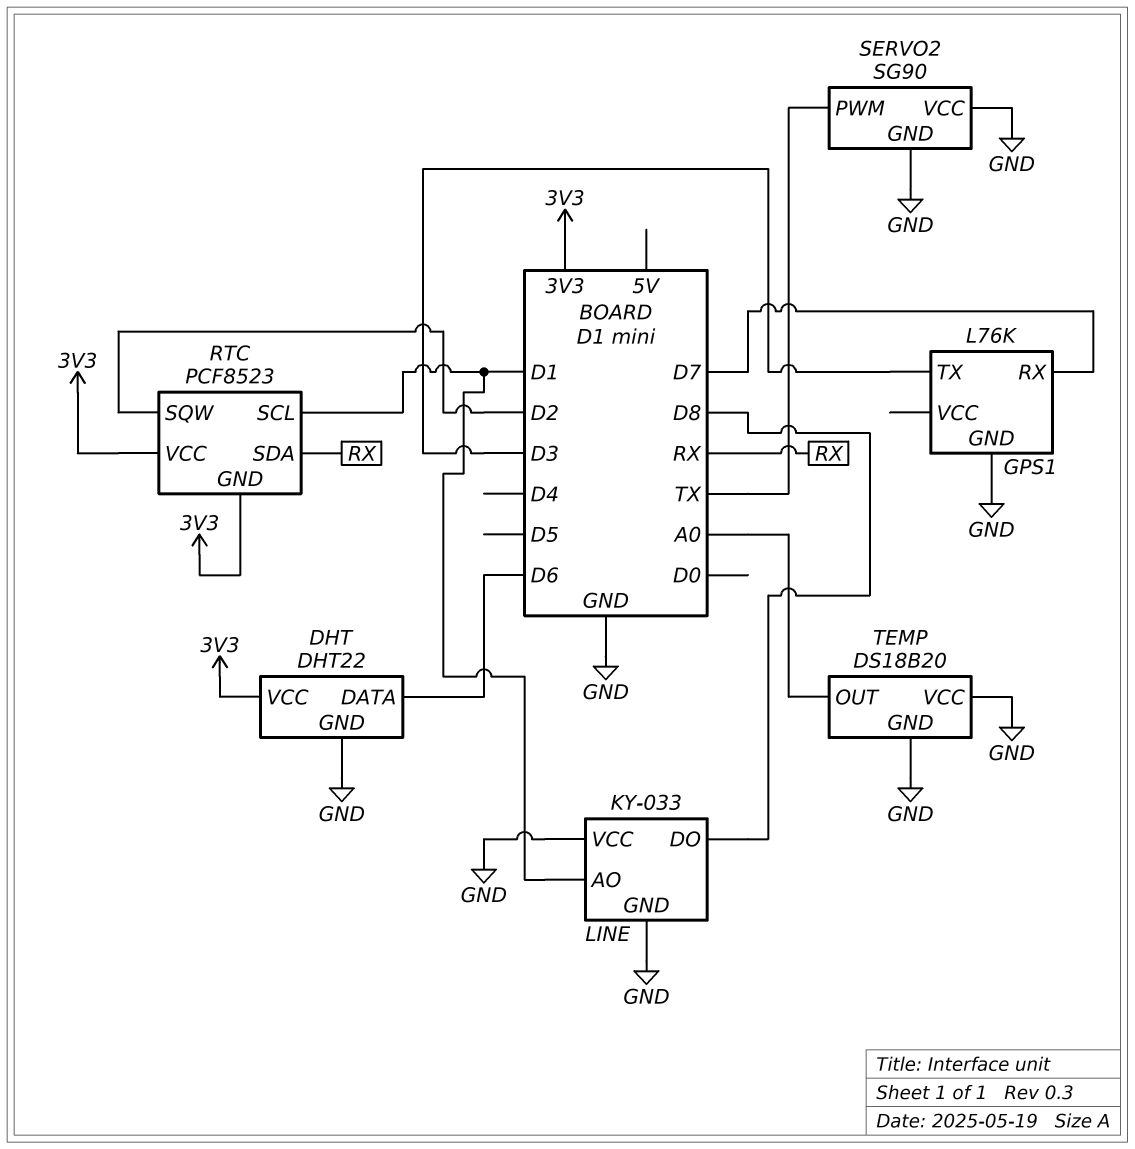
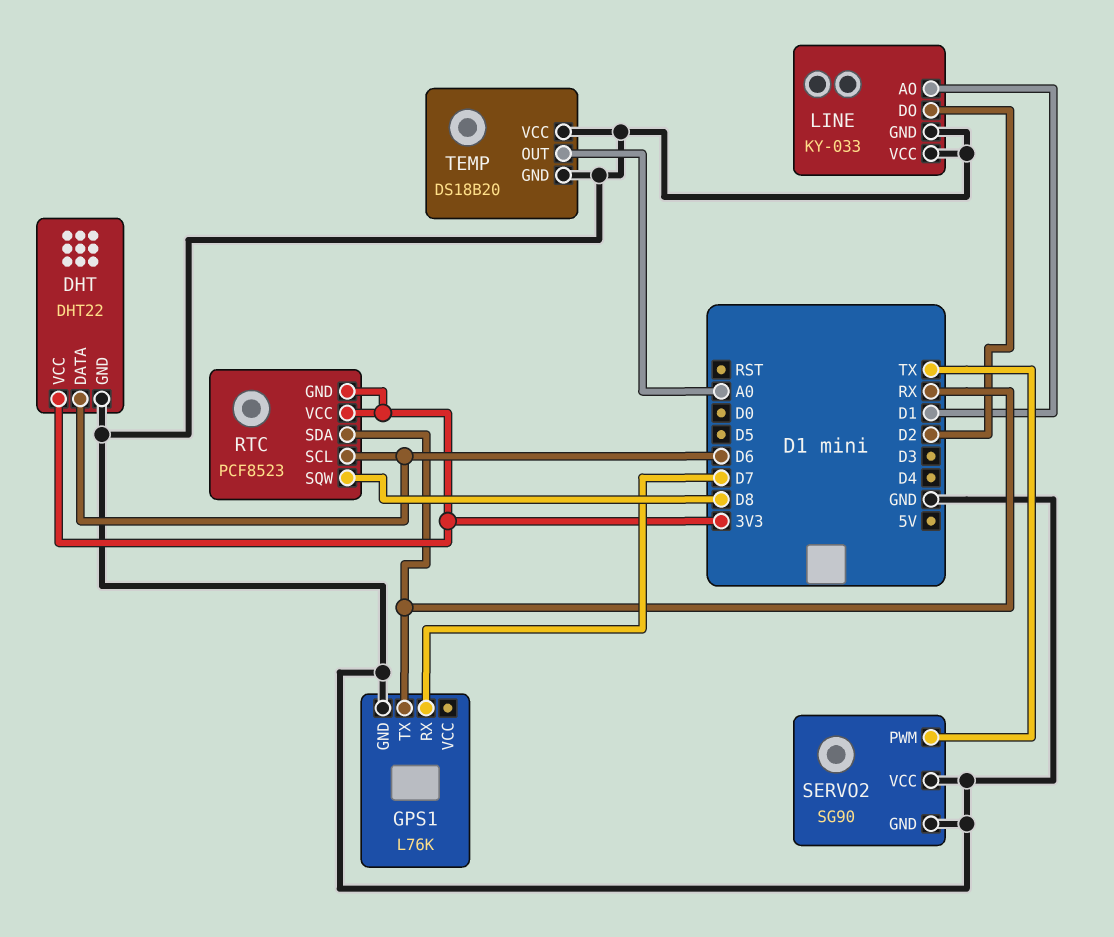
GPS1 pin TX: D3 -> RX
LINE pin DO: D8 -> D2
RTC pin SCL: D1 -> D6
RTC pin SQW: D2 -> D8

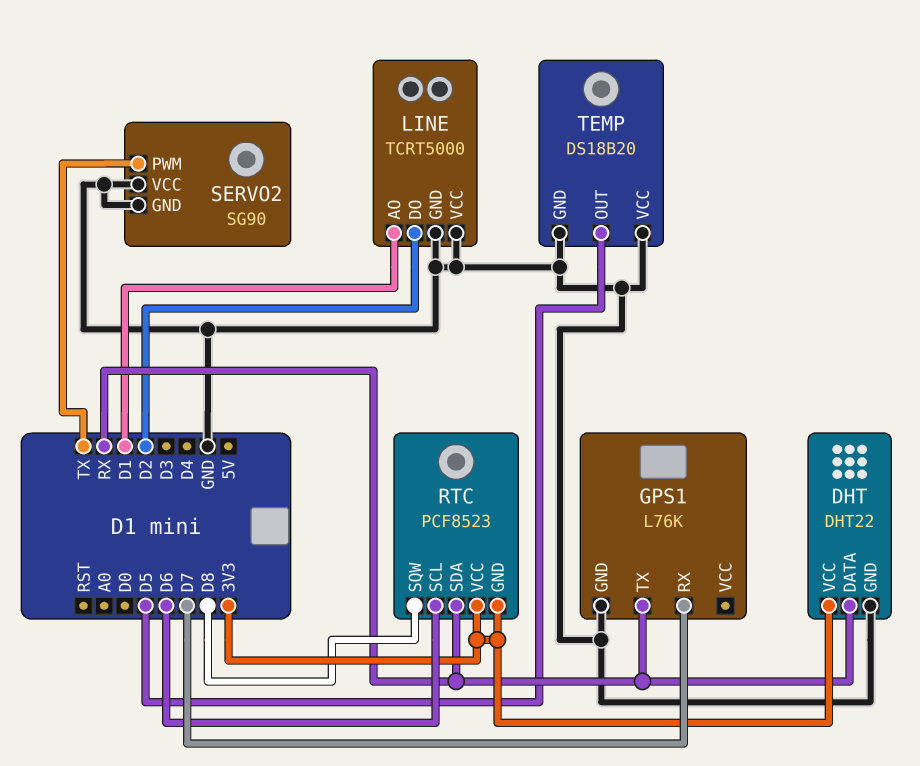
DHT pin DATA: D6 -> RX
LINE: KY-033 -> TCRT5000
TEMP pin OUT: A0 -> D5

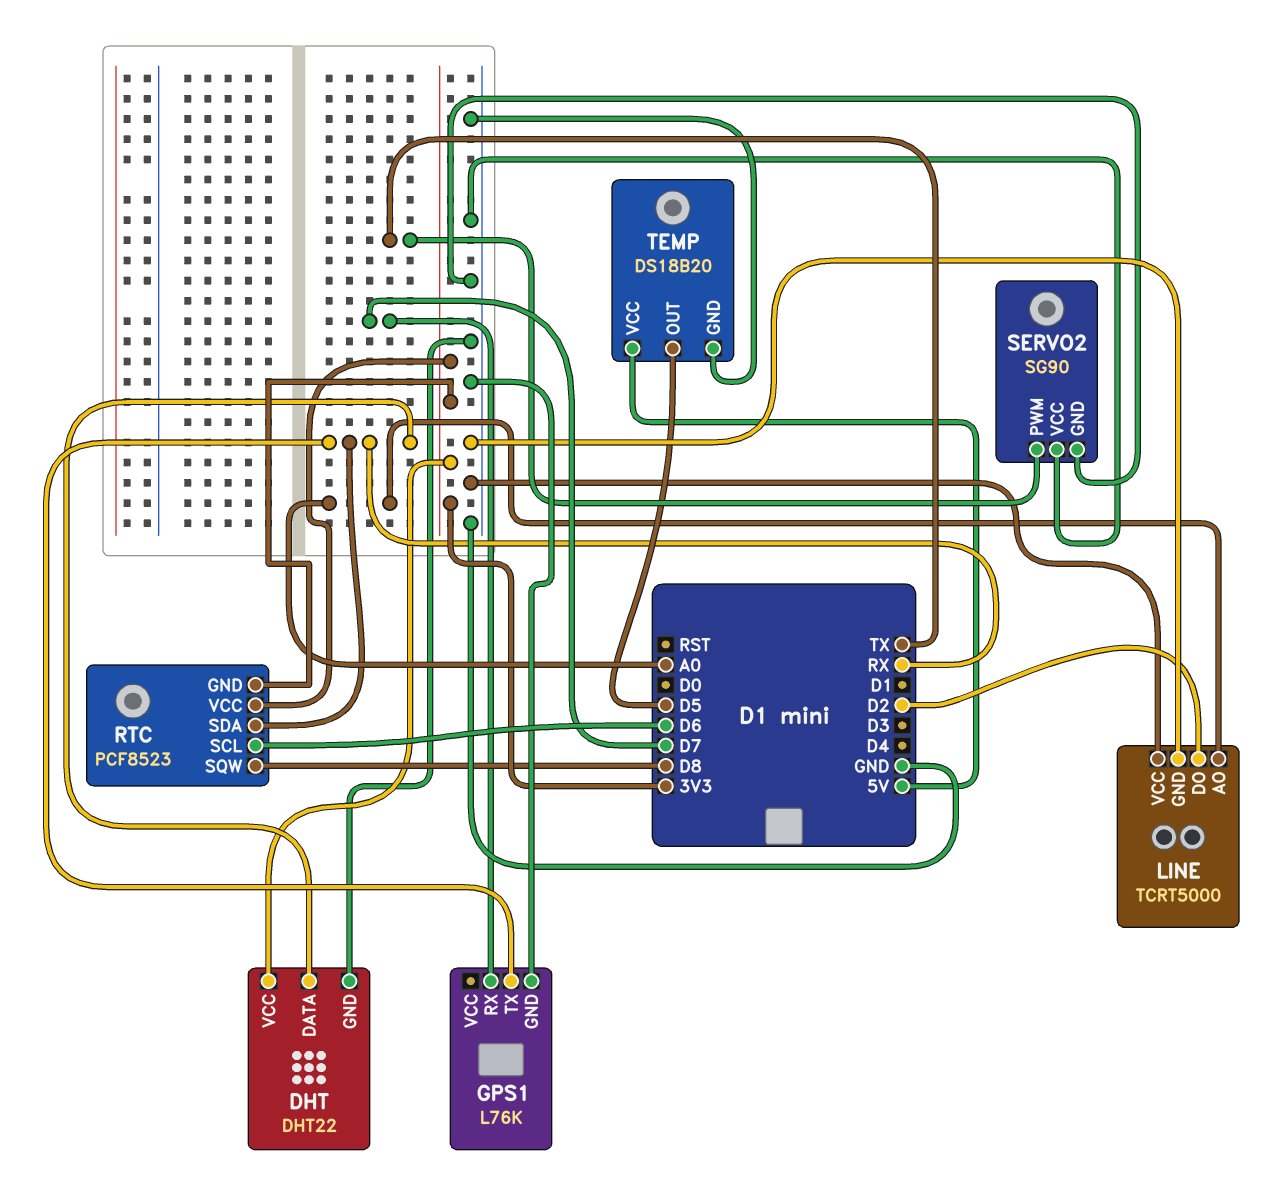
LINE pin AO: D1 -> A0
TEMP pin VCC: GND -> 5V

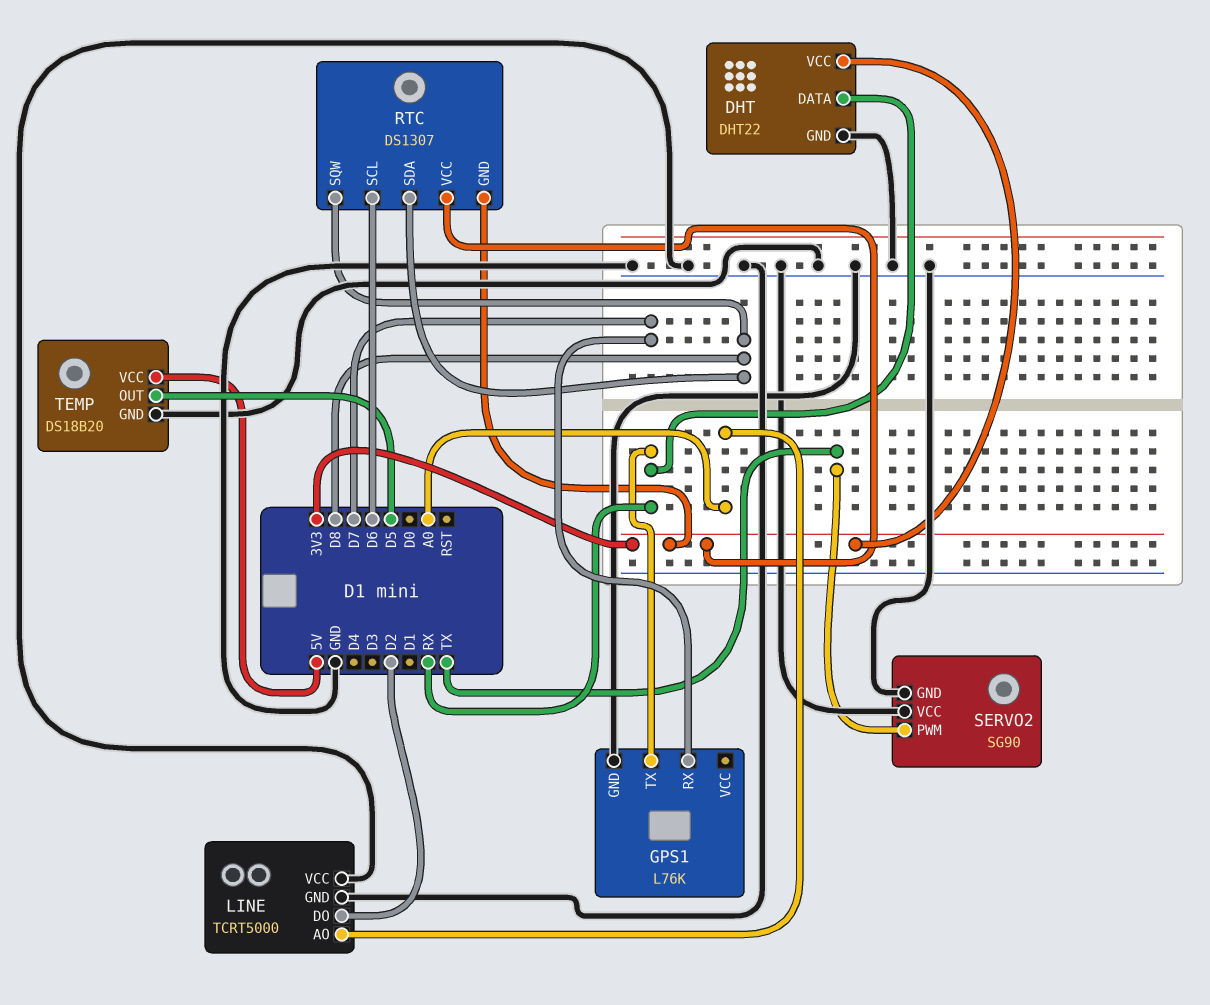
RTC: PCF8523 -> DS1307
RTC pin SDA: RX -> D8

